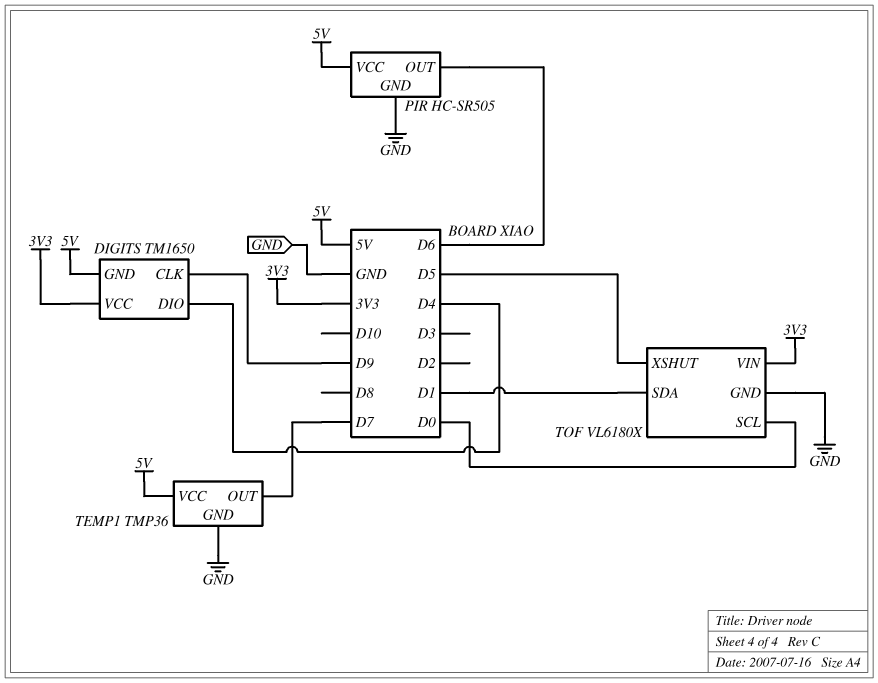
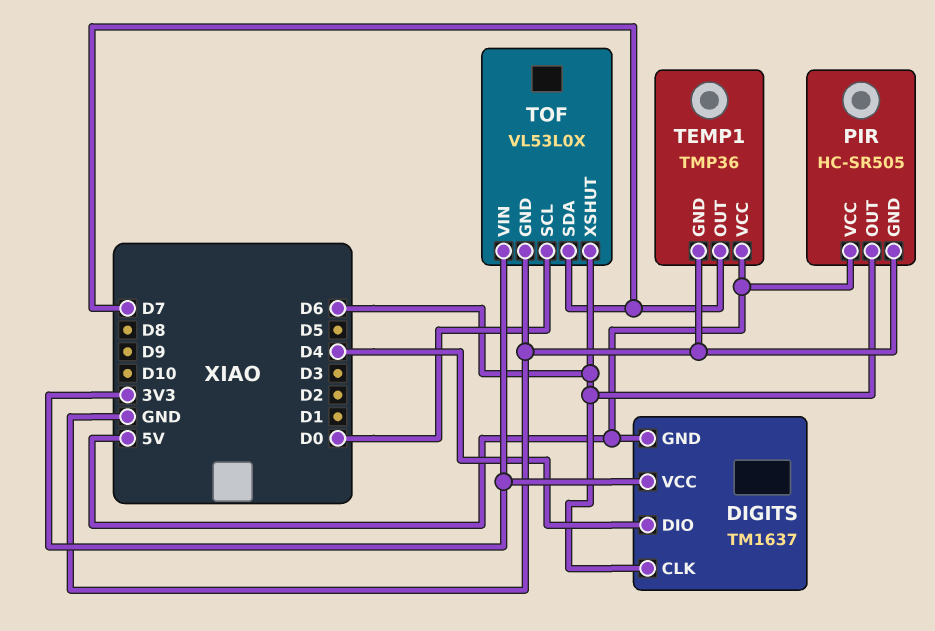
DIGITS: TM1650 -> TM1637
DIGITS pin CLK: D9 -> D6
TOF: VL6180X -> VL53L0X
TOF pin SDA: D1 -> D7
TOF pin XSHUT: D5 -> D6

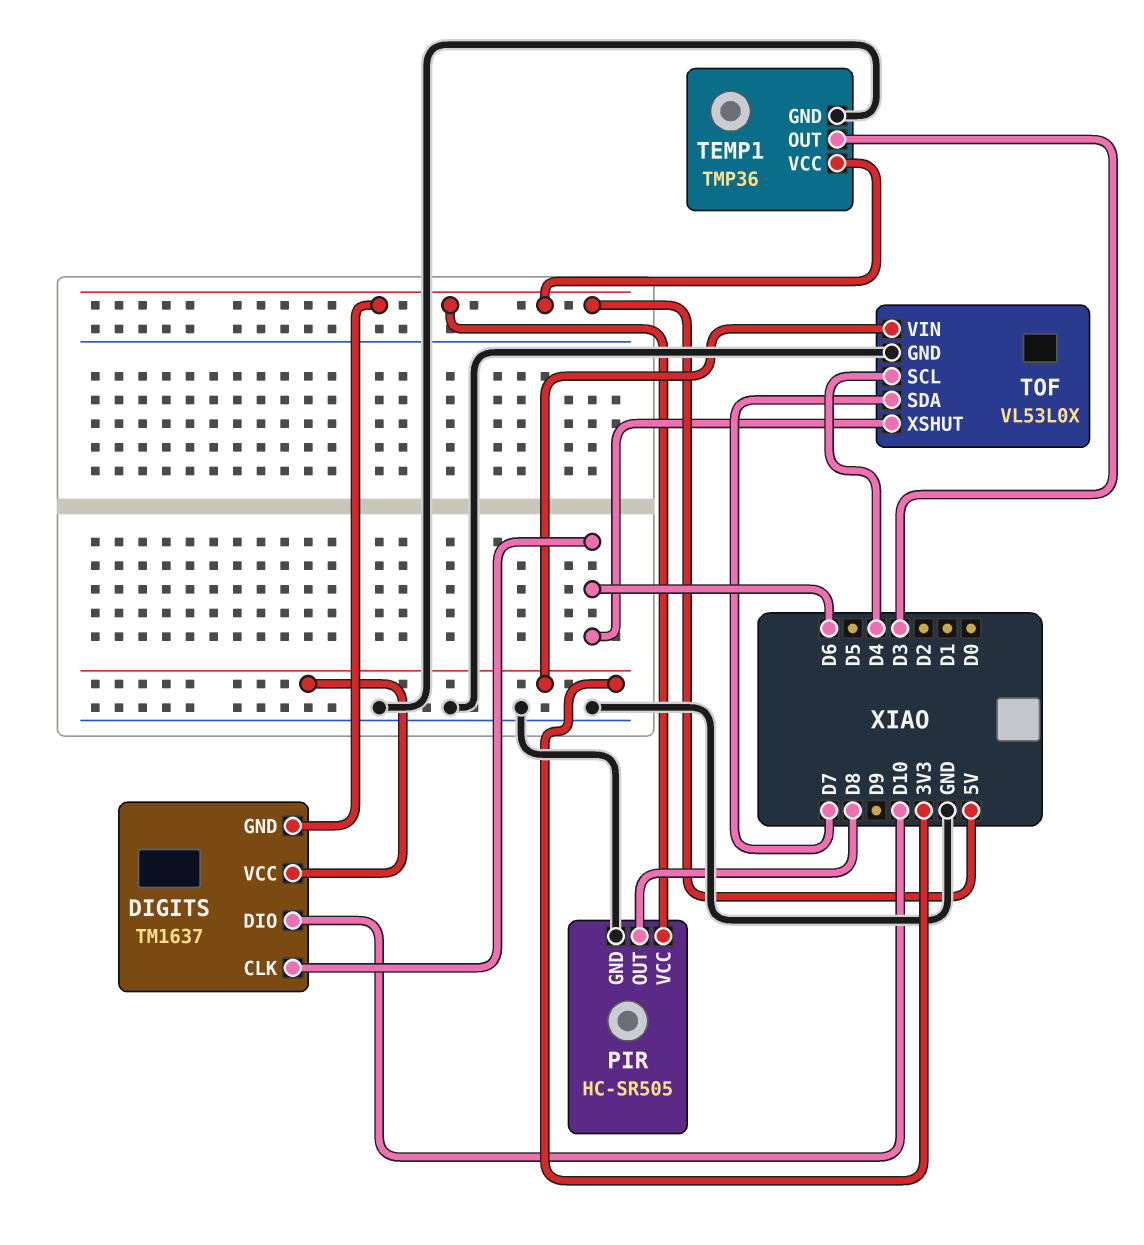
DIGITS pin DIO: D4 -> D10
PIR pin OUT: D6 -> D8
TEMP1 pin OUT: D7 -> D3
TOF pin SCL: D0 -> D4

